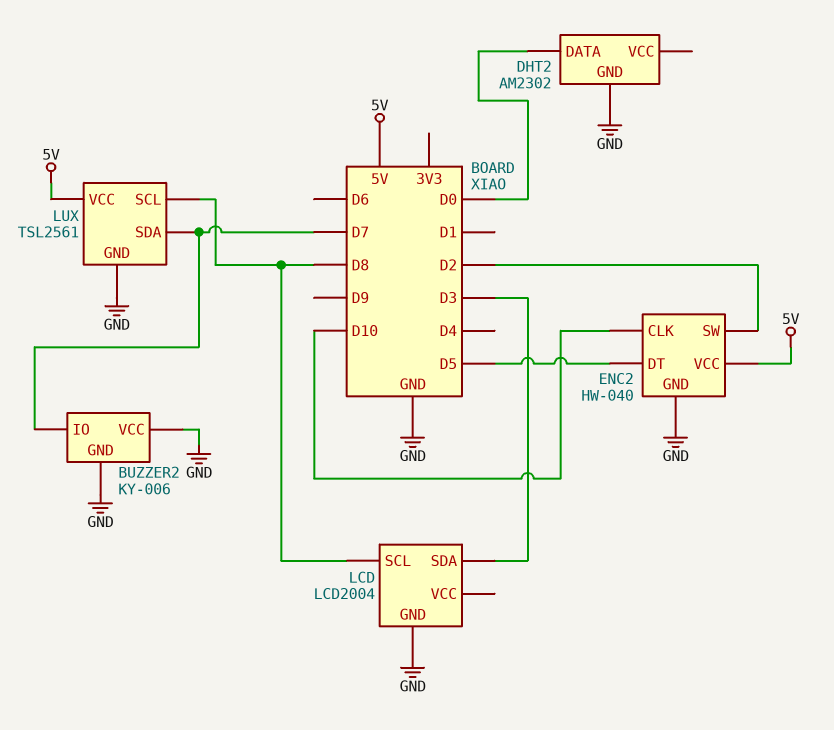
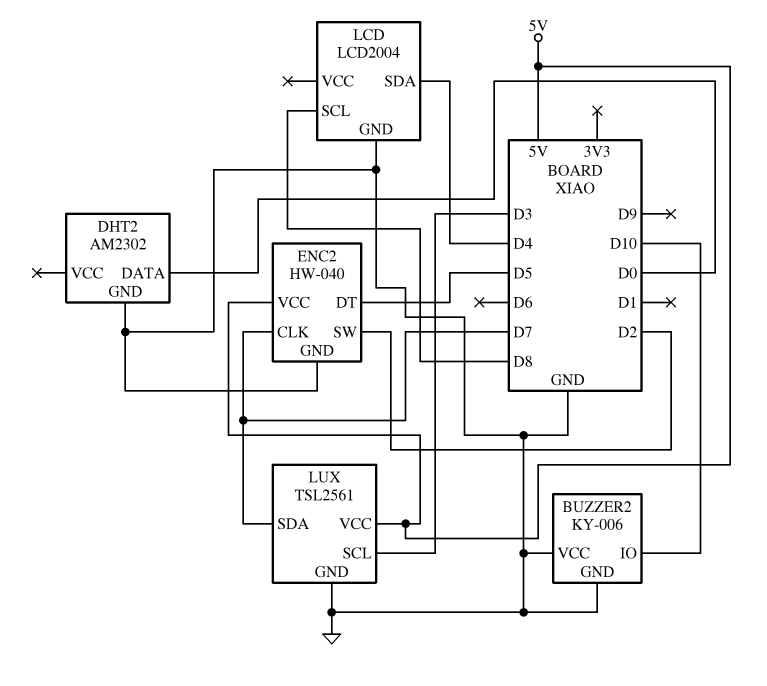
BUZZER2 pin IO: D7 -> D10
ENC2 pin CLK: D10 -> D7
LCD pin SDA: D3 -> D4
LUX pin SCL: D8 -> D3

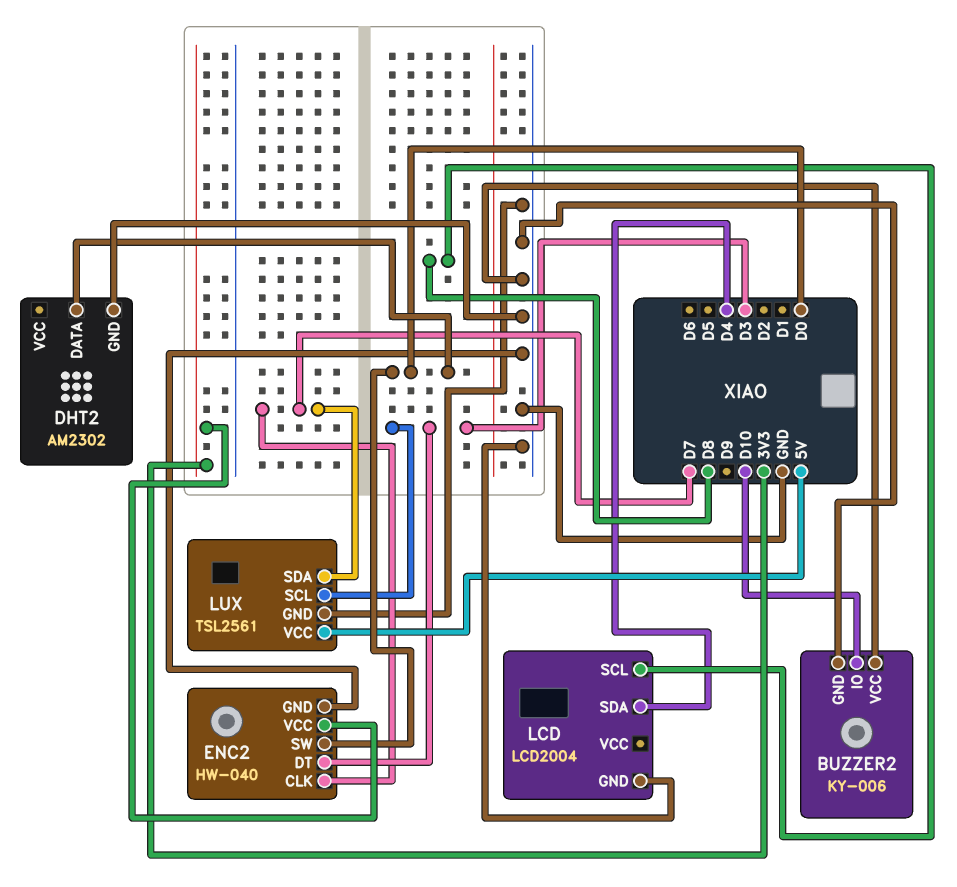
ENC2 pin DT: D5 -> D3
ENC2 pin SW: D2 -> D0
ENC2 pin VCC: 5V -> 3V3

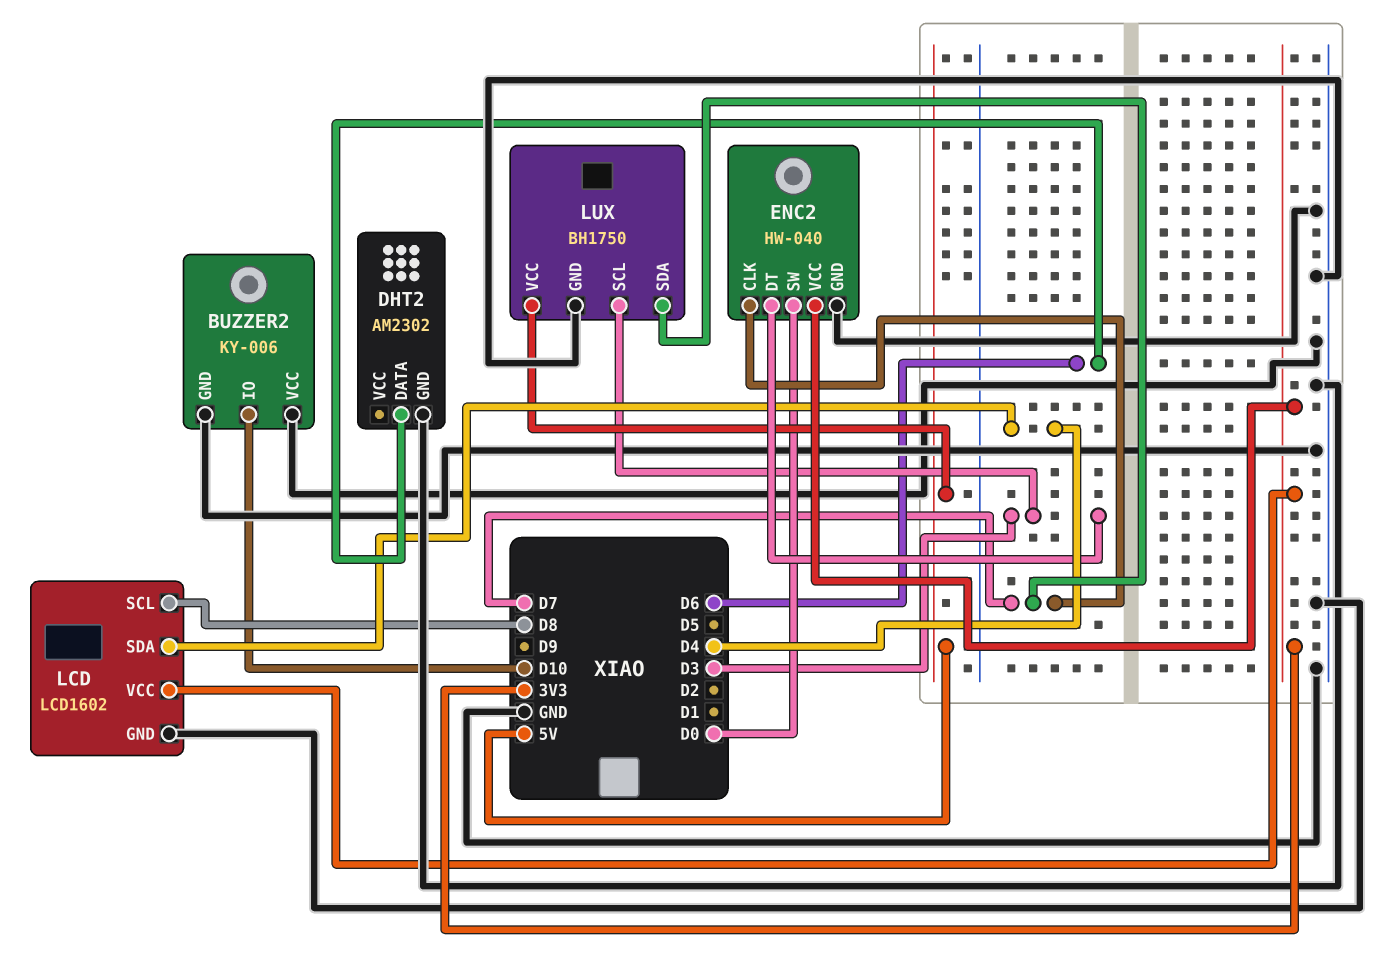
DHT2 pin DATA: D0 -> D6
LCD: LCD2004 -> LCD1602
LCD pin VCC: none -> 3V3
LUX: TSL2561 -> BH1750

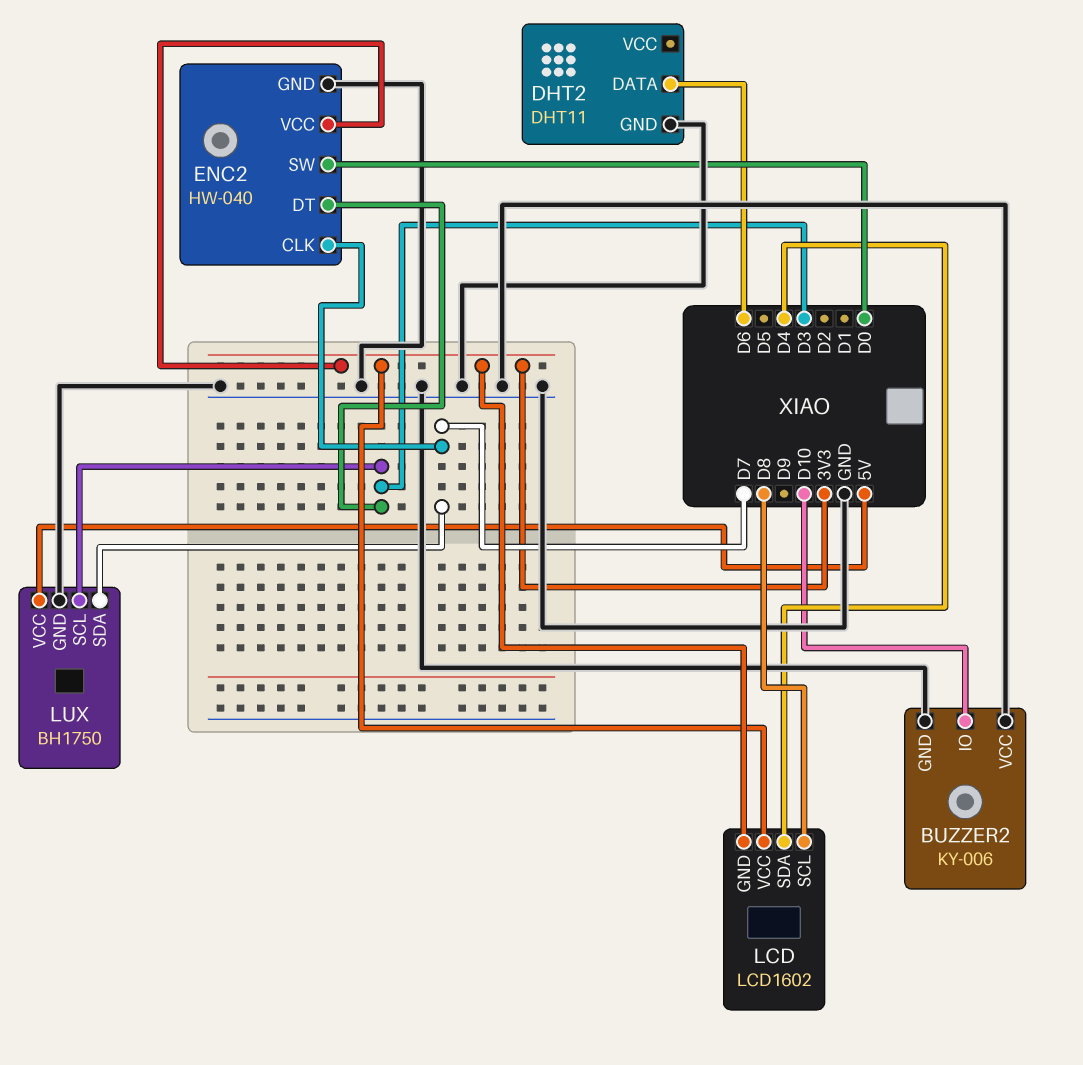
DHT2: AM2302 -> DHT11
LCD pin GND: GND -> 3V3

